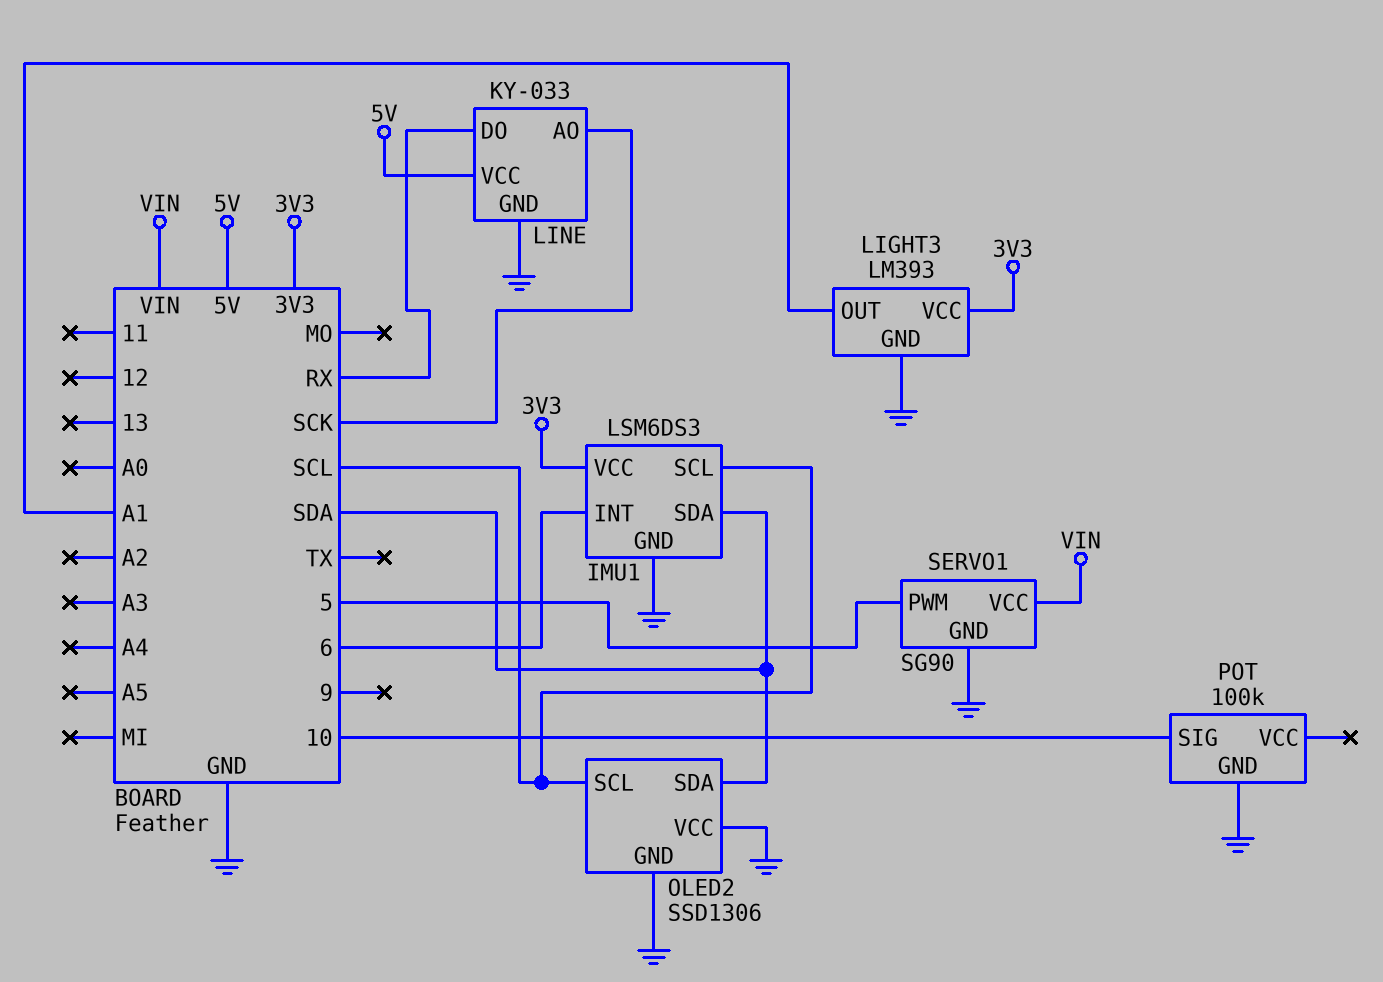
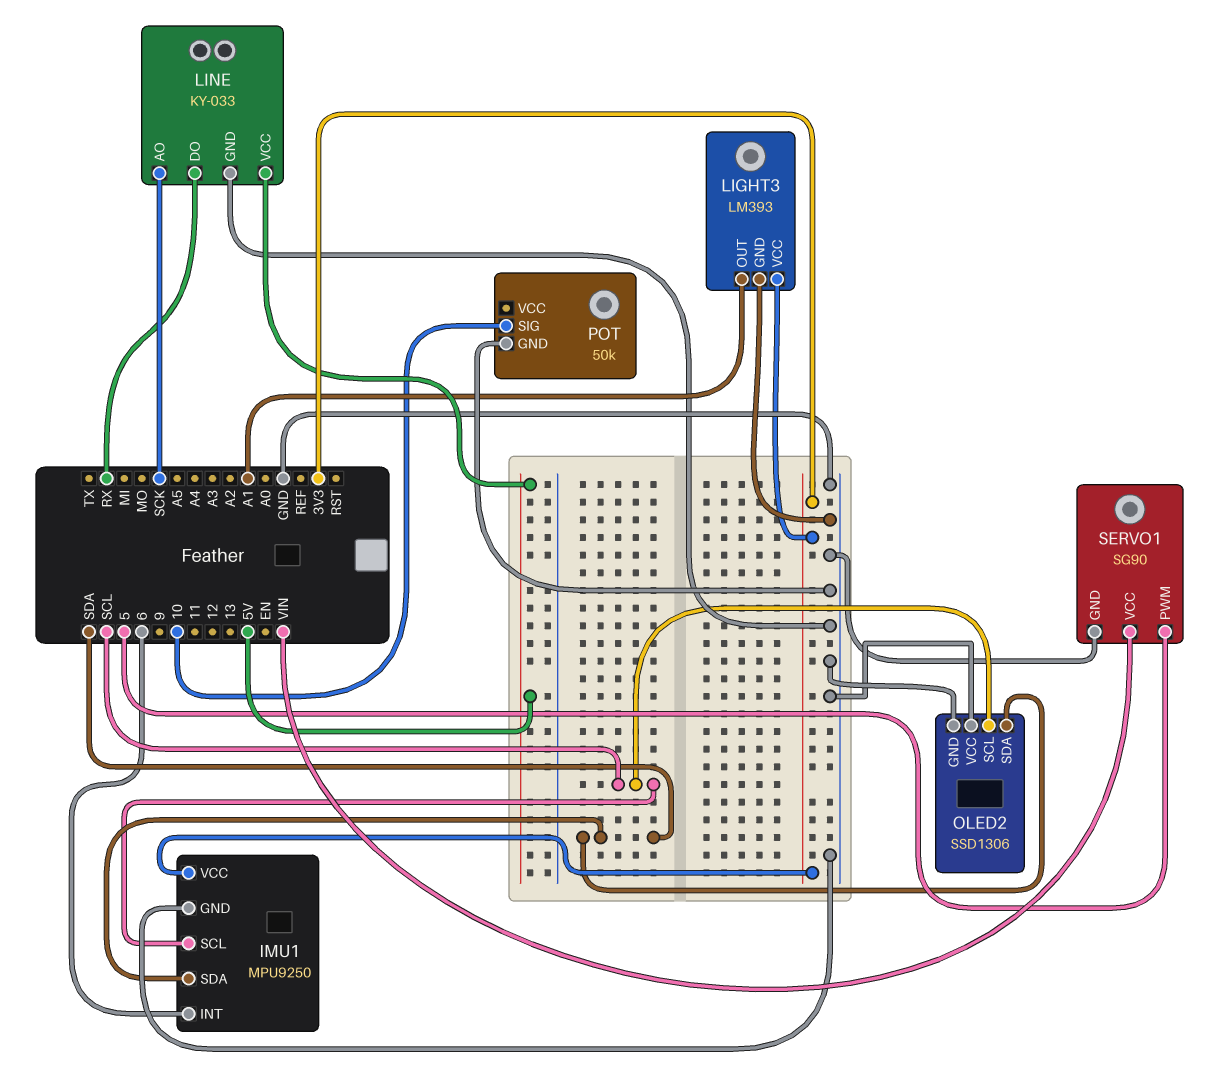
IMU1: LSM6DS3 -> MPU9250
POT: 100k -> 50k

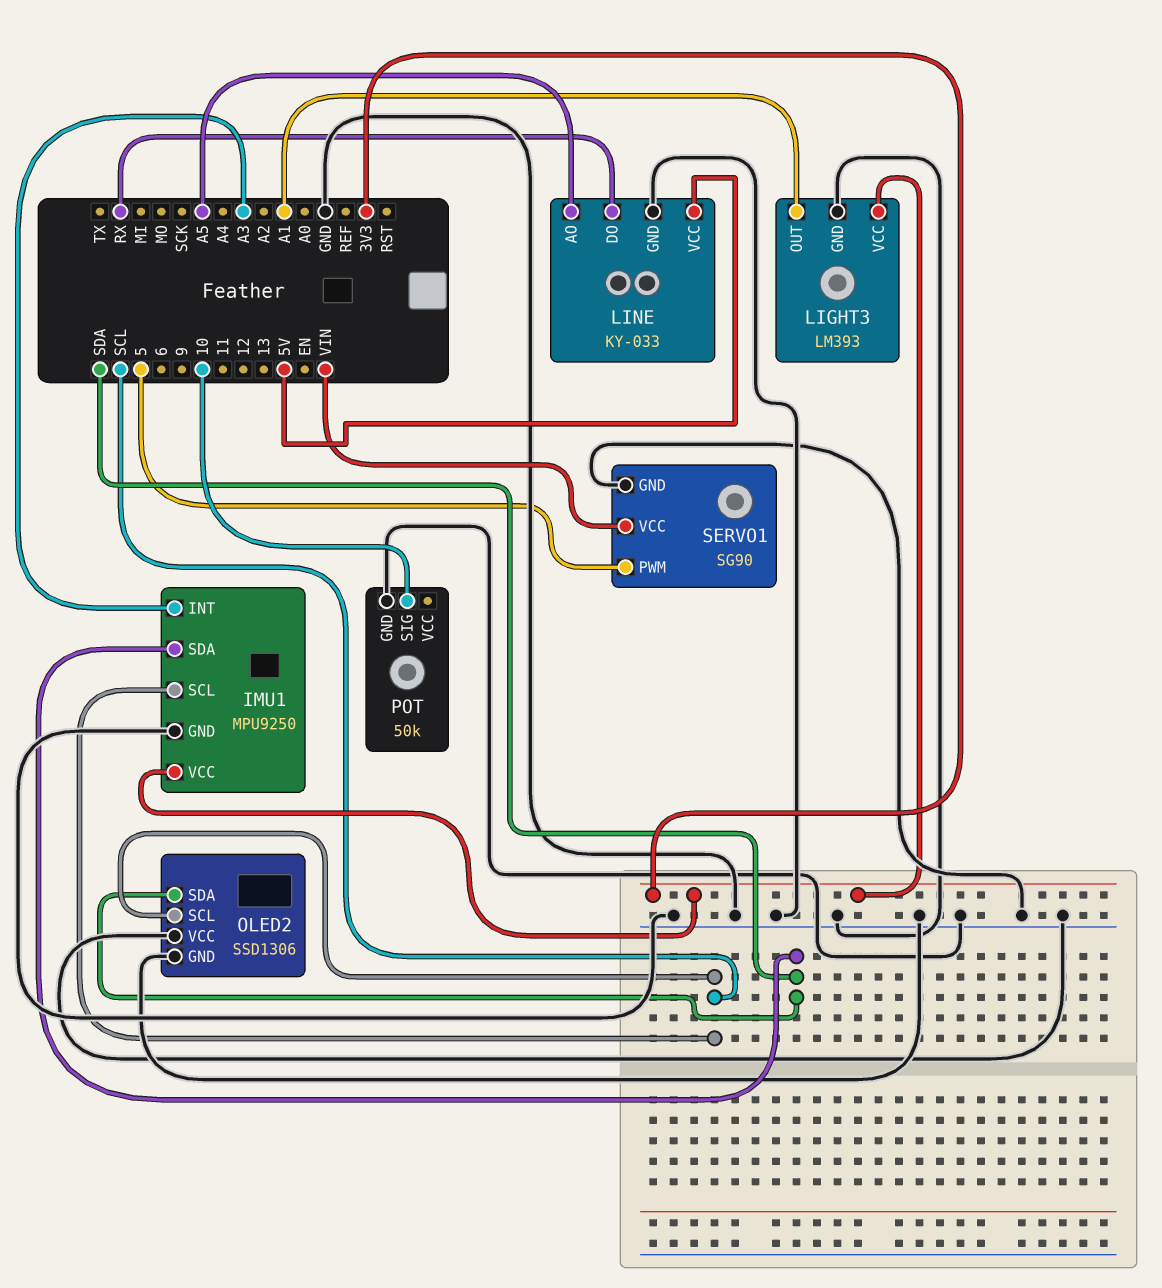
IMU1 pin INT: 6 -> A3
LINE pin AO: SCK -> A5

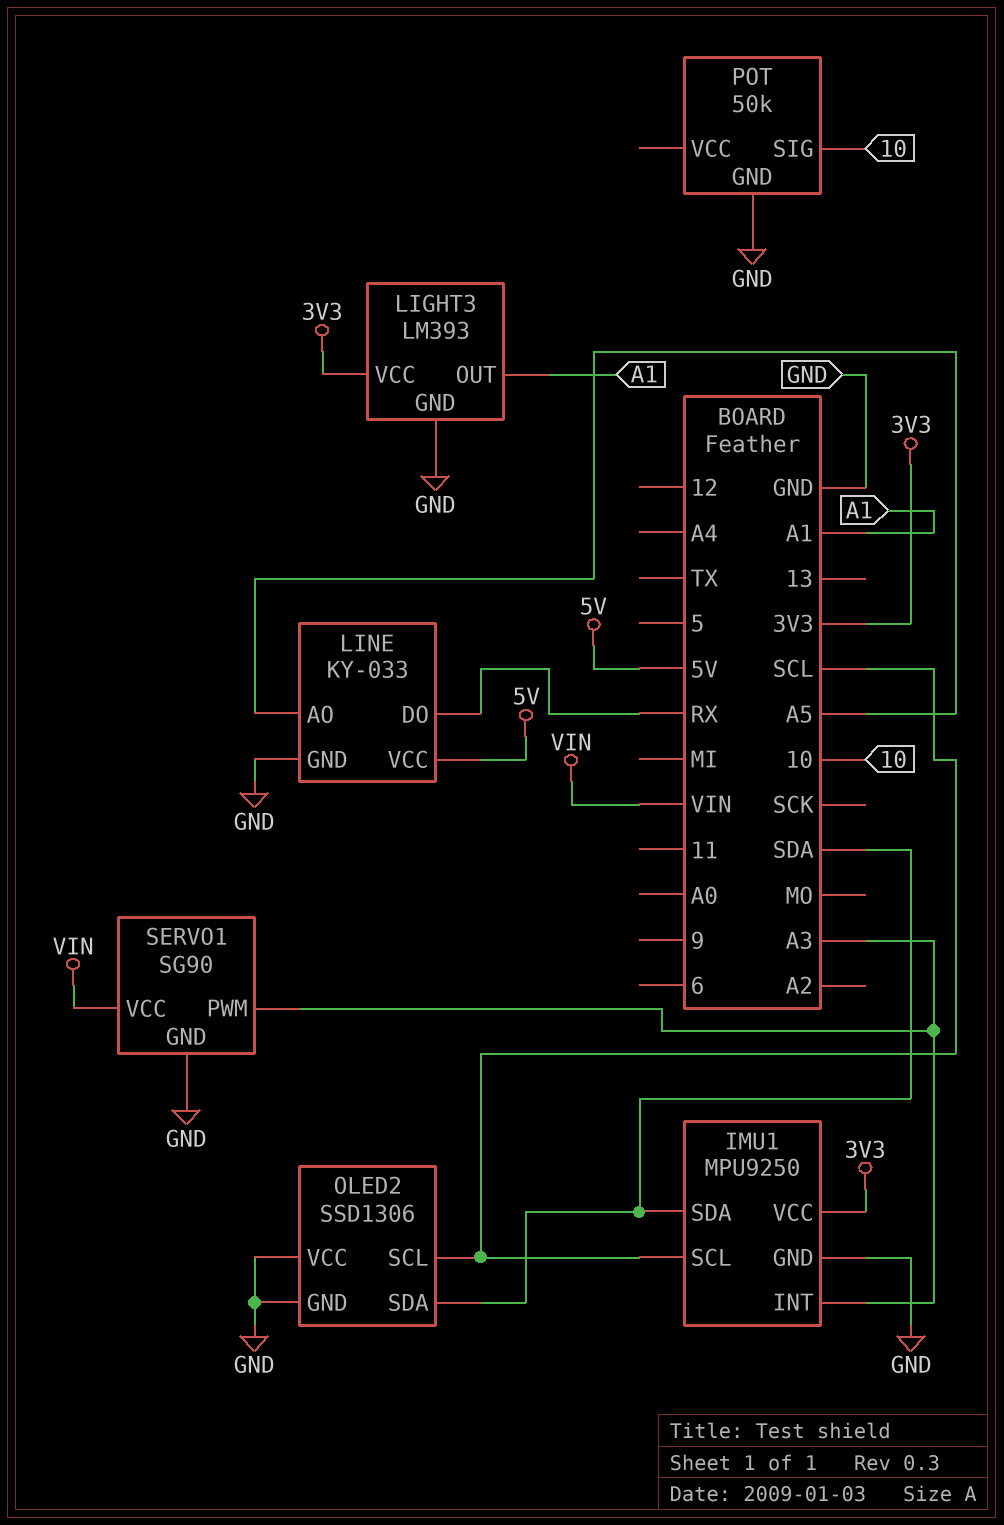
SERVO1 pin PWM: 5 -> A3

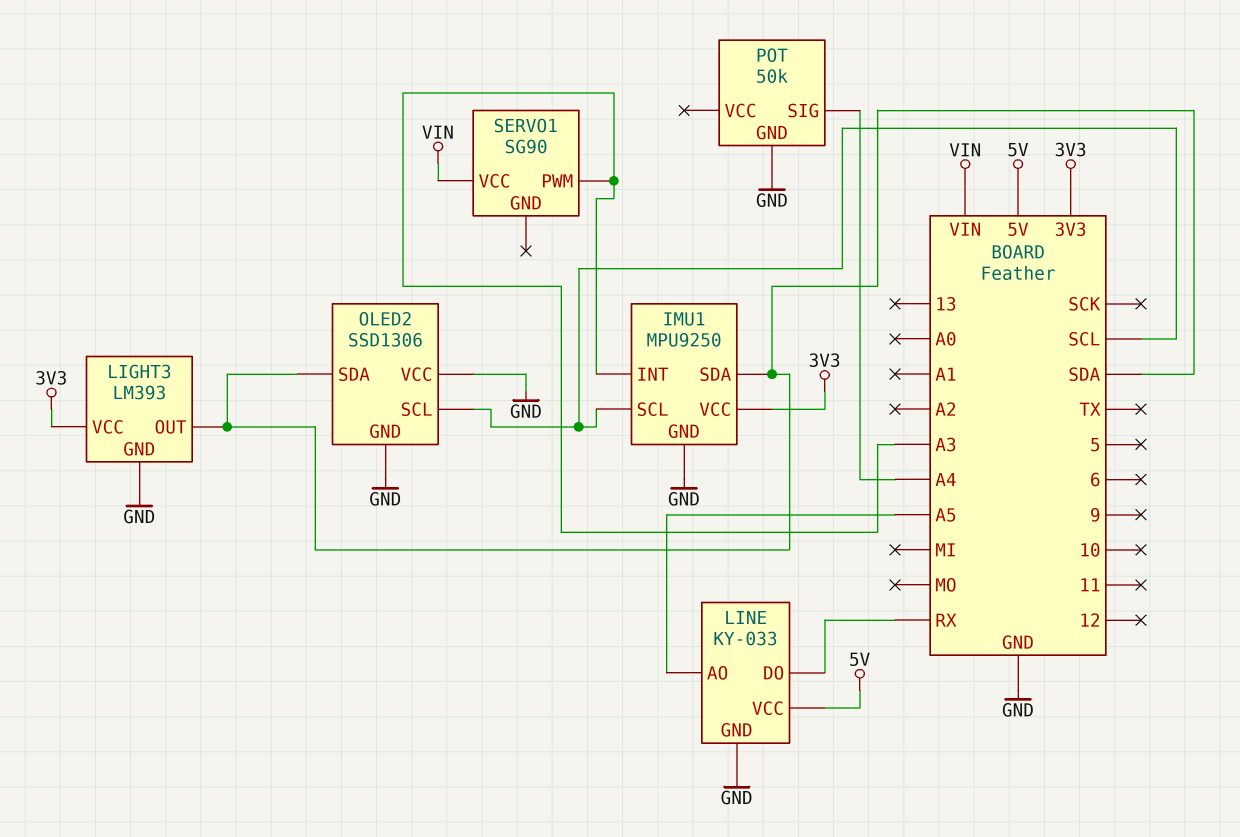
LIGHT3 pin OUT: A1 -> SDA
POT pin SIG: 10 -> A4
SERVO1 pin GND: GND -> none

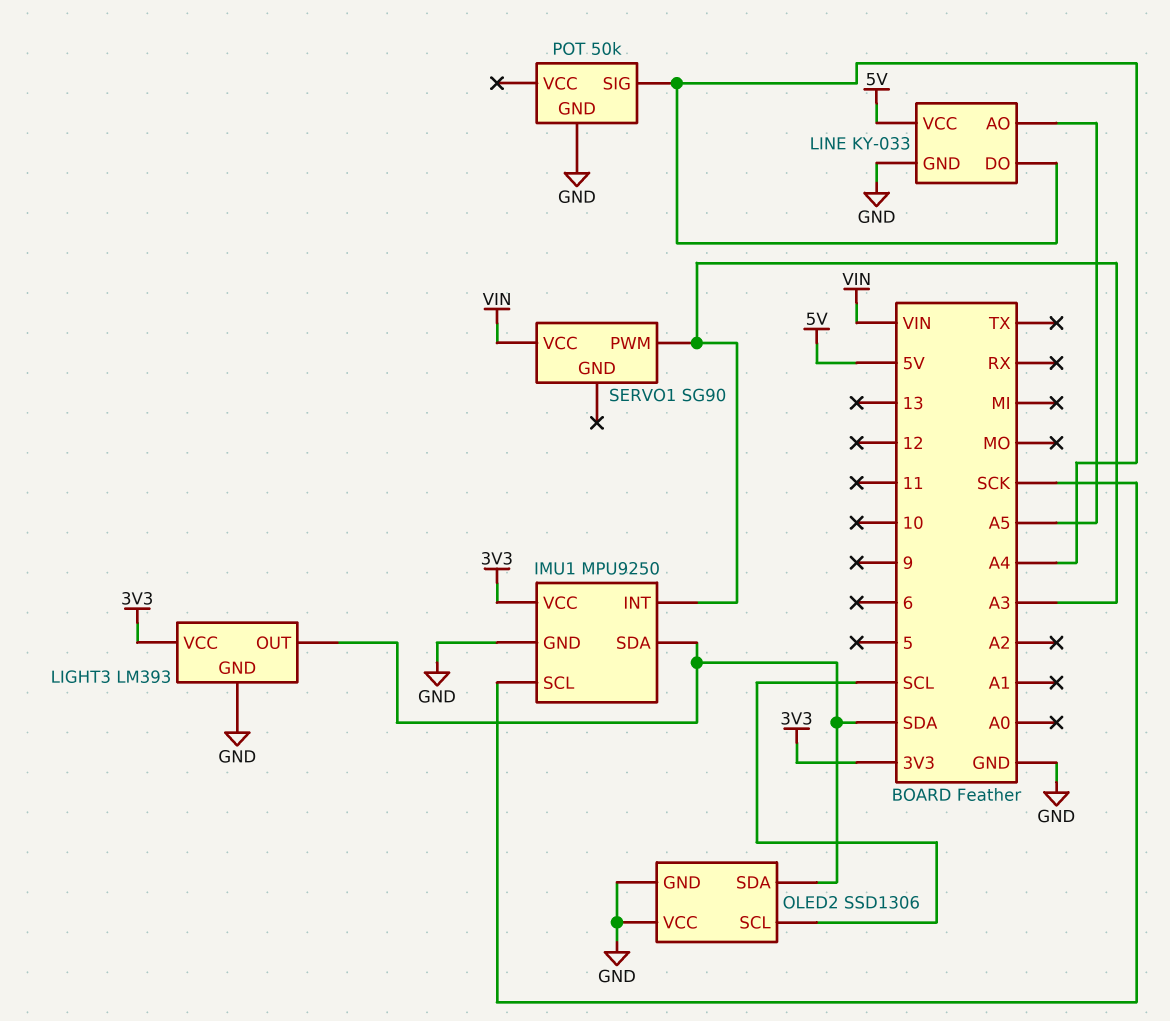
IMU1 pin SCL: SCL -> SCK
LINE pin DO: RX -> A4

